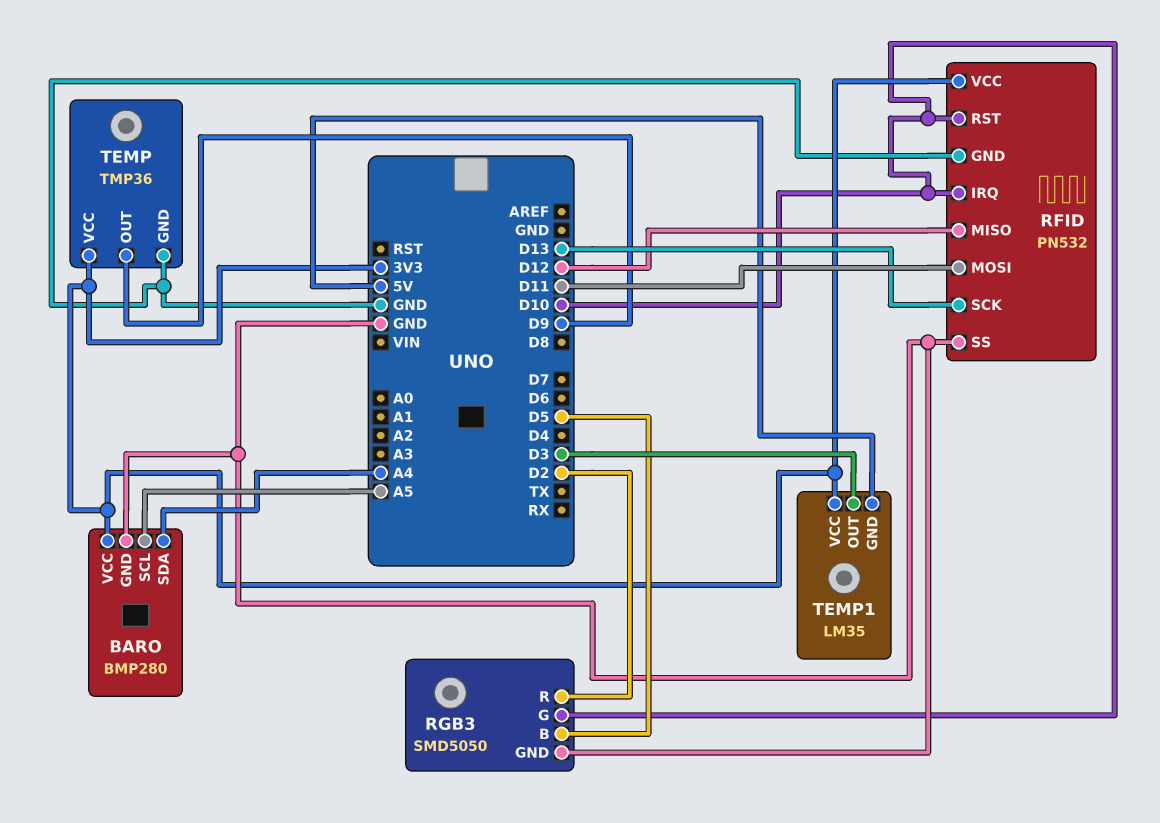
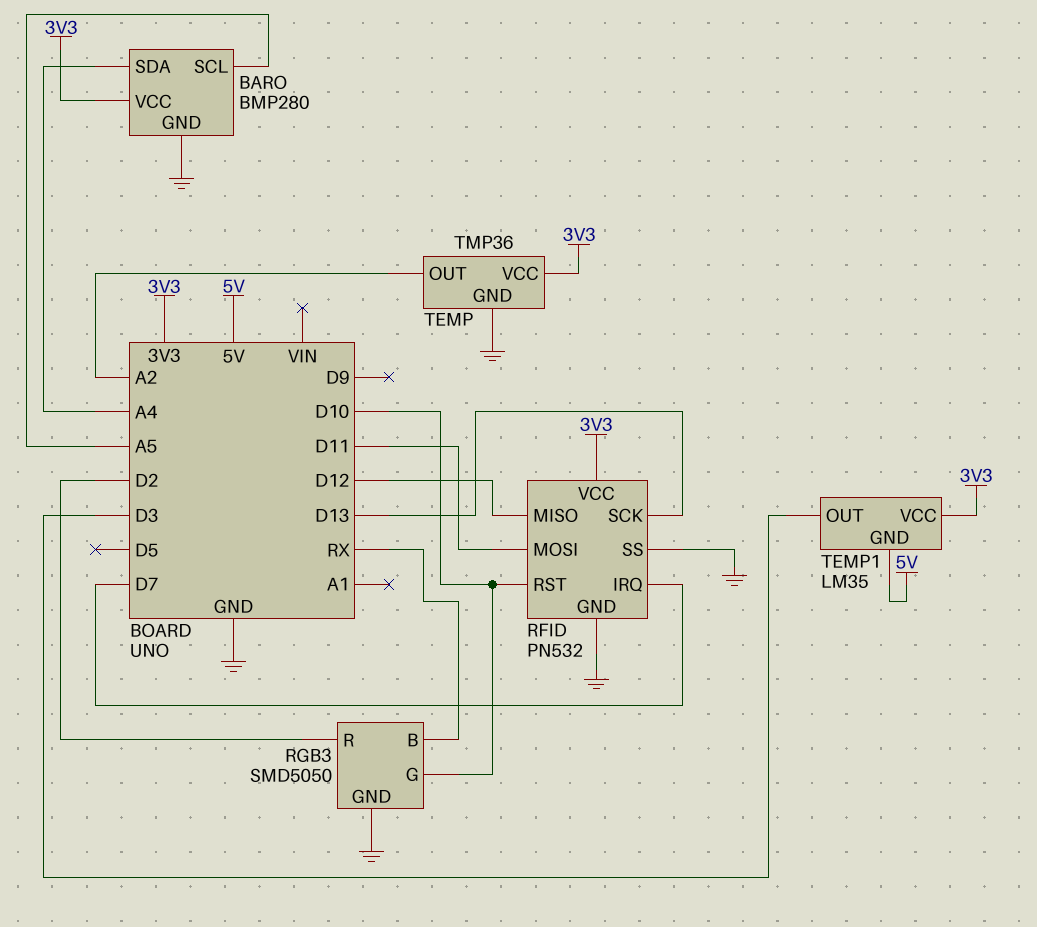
RFID pin IRQ: D10 -> D7
RGB3 pin B: D5 -> RX
TEMP pin OUT: D9 -> A2

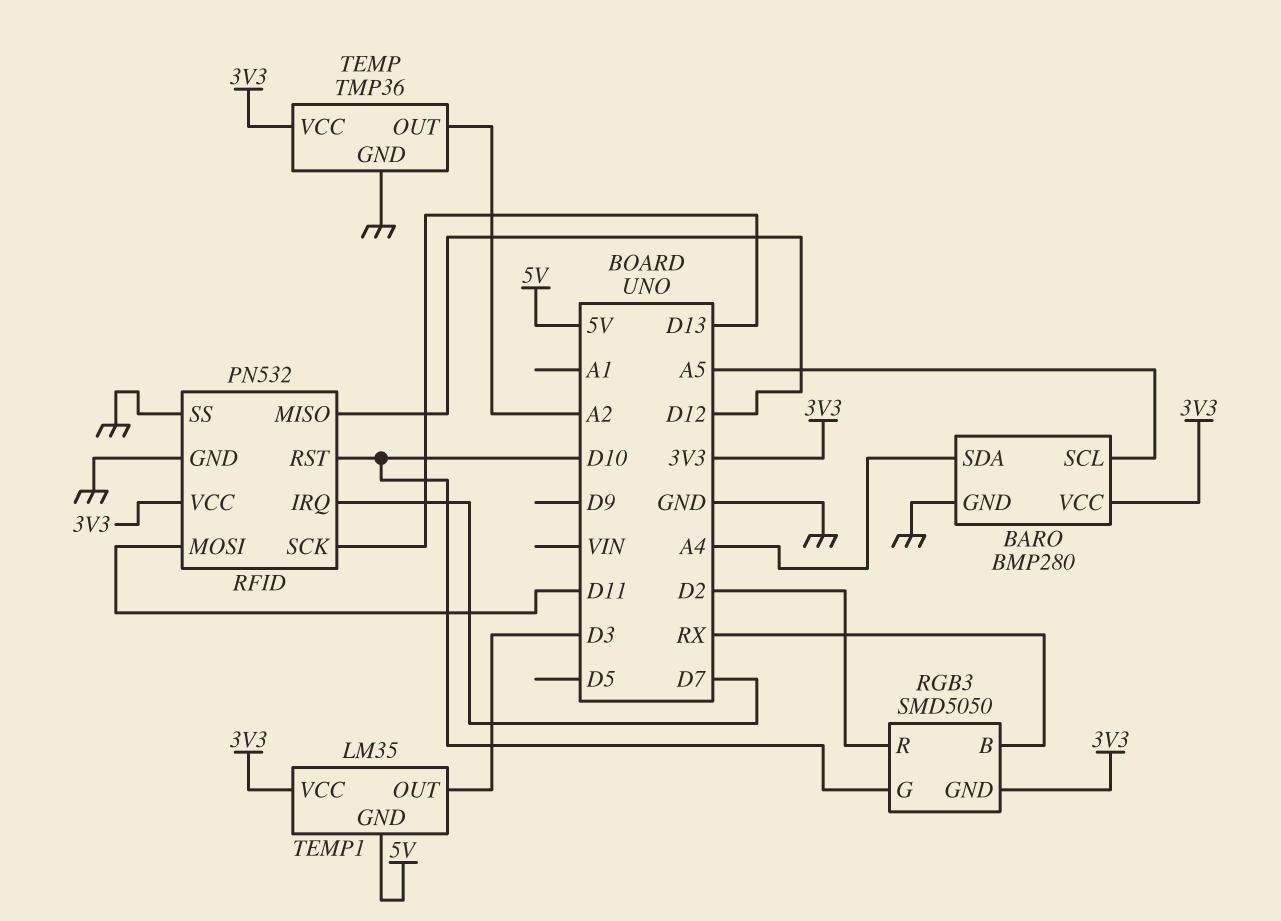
RGB3 pin GND: GND -> 3V3

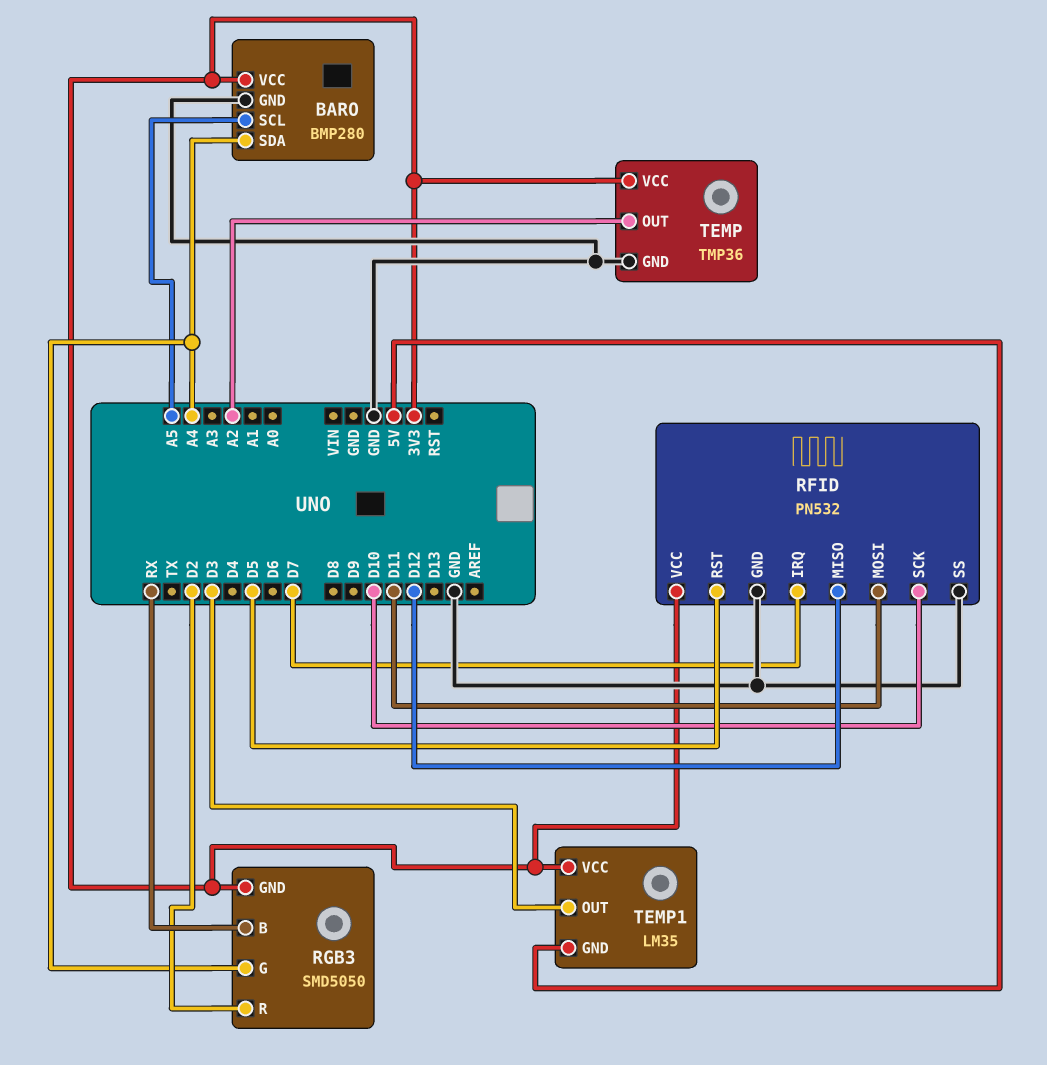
RFID pin RST: D10 -> D5
RFID pin SCK: D13 -> D10
RGB3 pin G: D10 -> A4

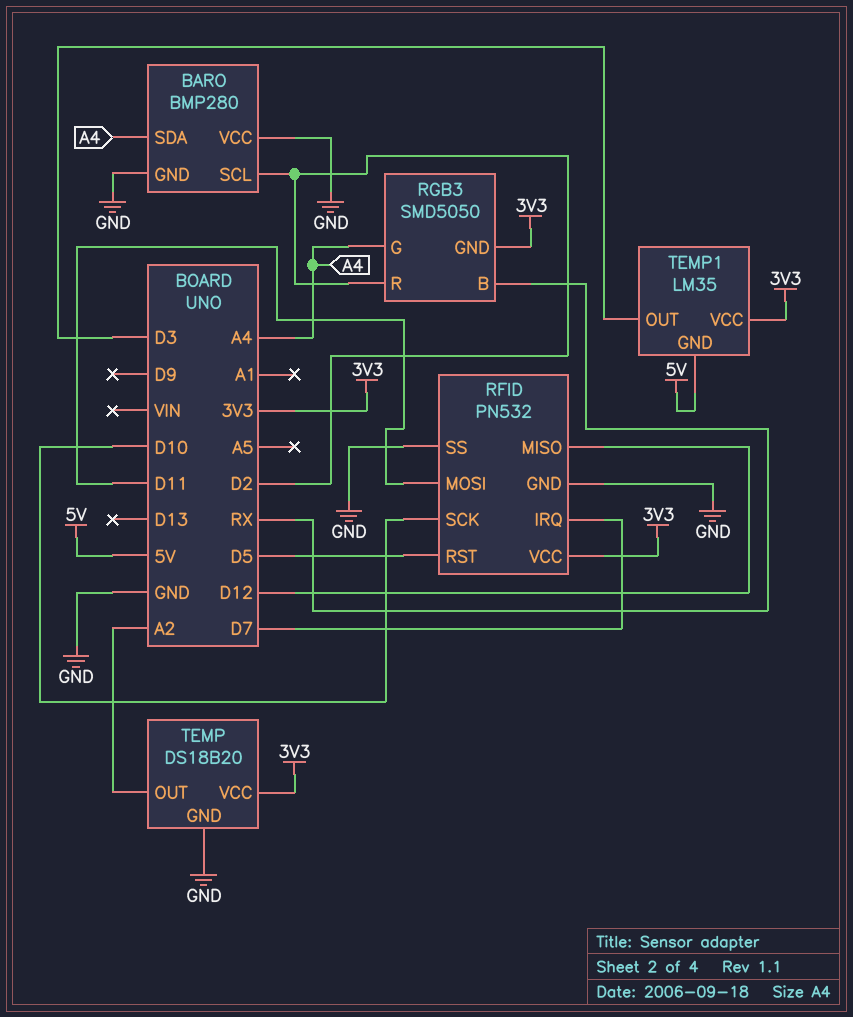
BARO pin SCL: A5 -> D2
BARO pin VCC: 3V3 -> GND
TEMP: TMP36 -> DS18B20

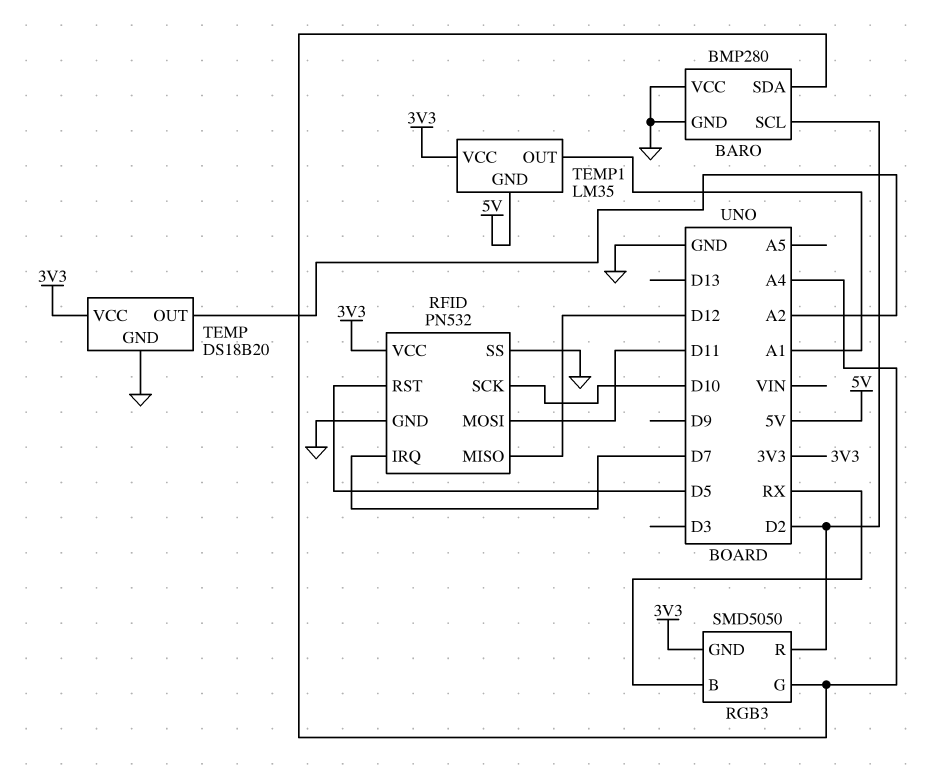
TEMP1 pin OUT: D3 -> A1

